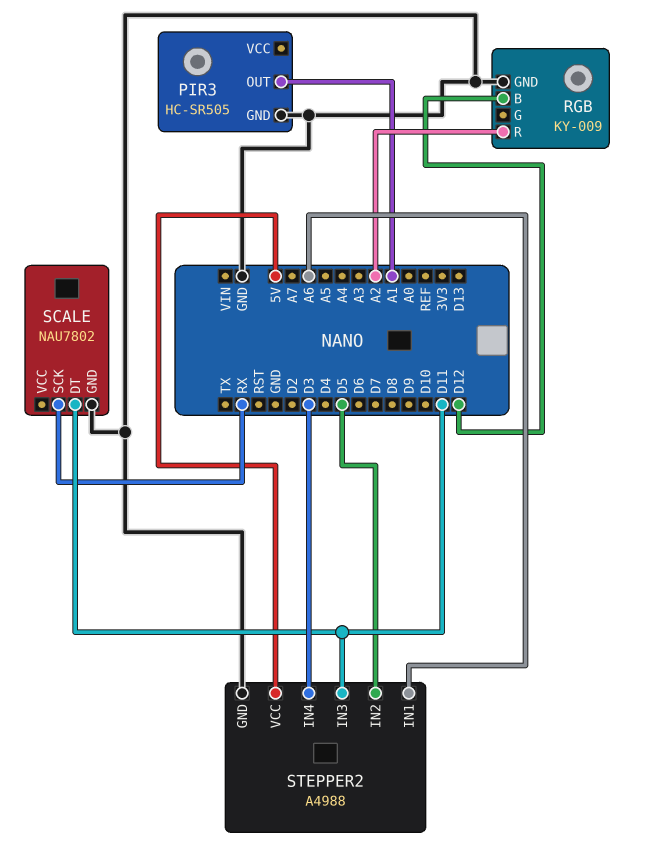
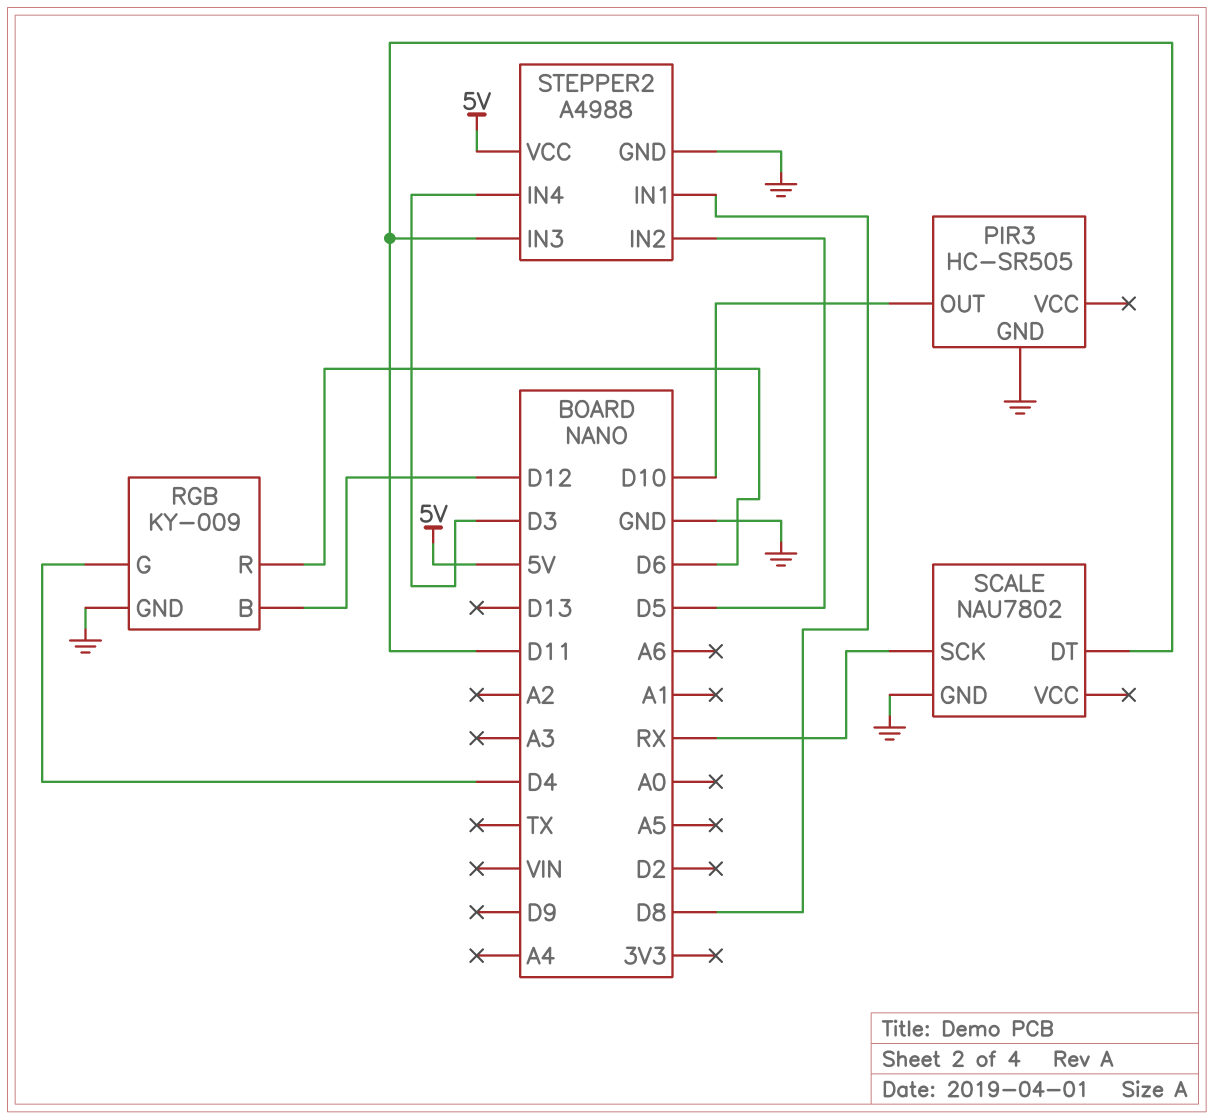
PIR3 pin OUT: A1 -> D10
RGB pin G: none -> D4
RGB pin R: A2 -> D6
STEPPER2 pin IN1: A6 -> D8

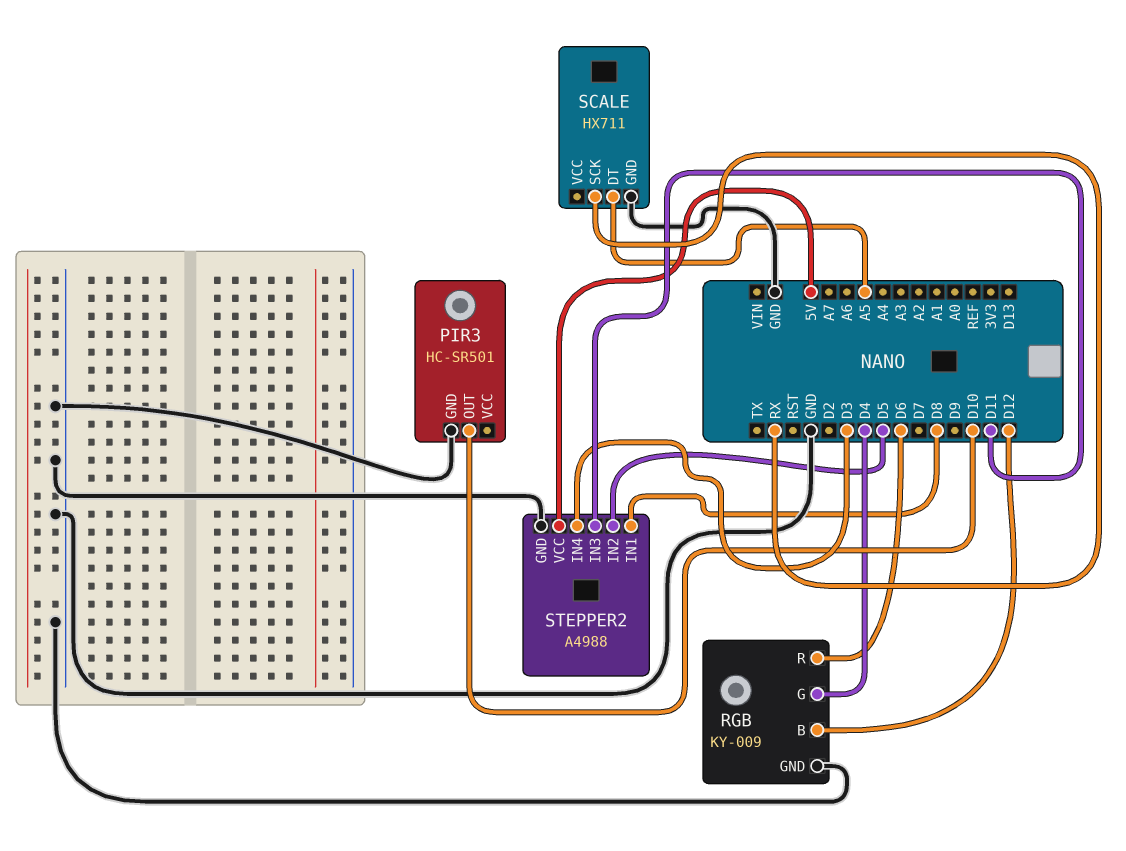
PIR3: HC-SR505 -> HC-SR501
SCALE: NAU7802 -> HX711
SCALE pin DT: D11 -> A5

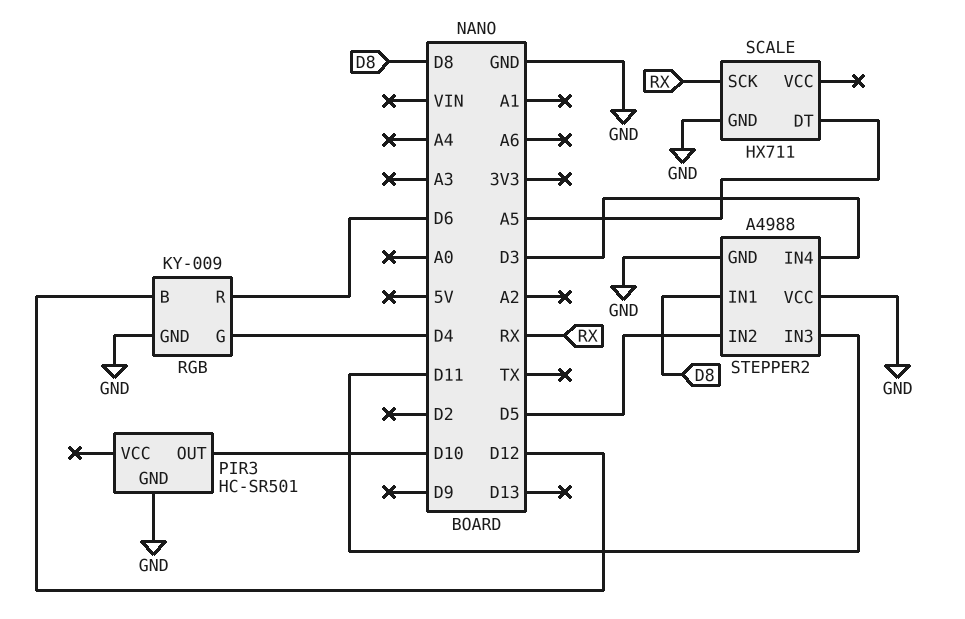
STEPPER2 pin VCC: 5V -> GND

